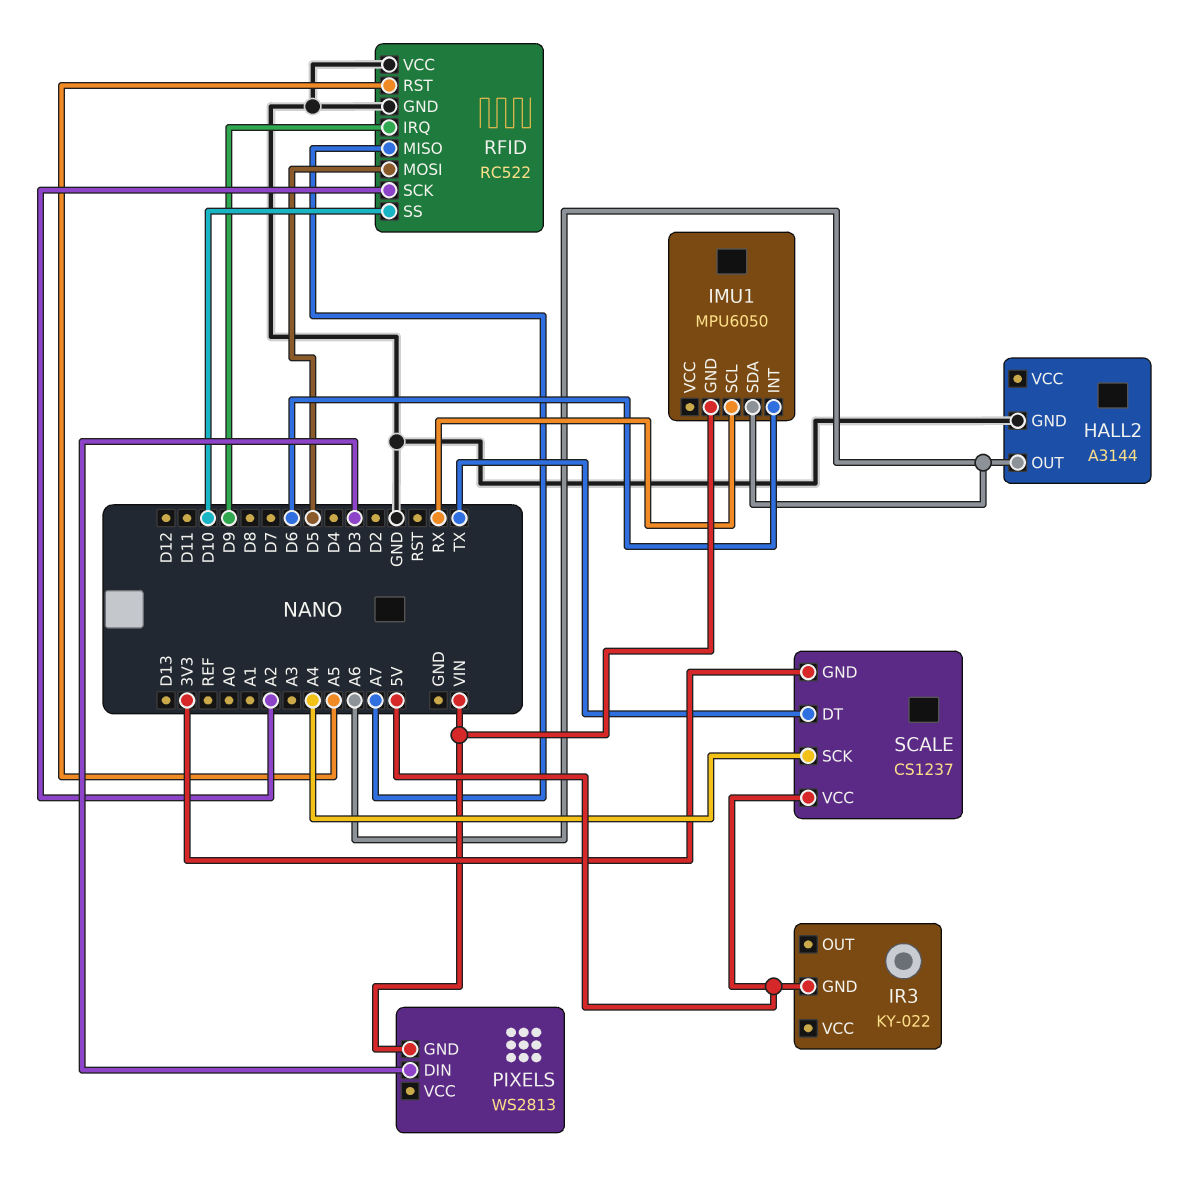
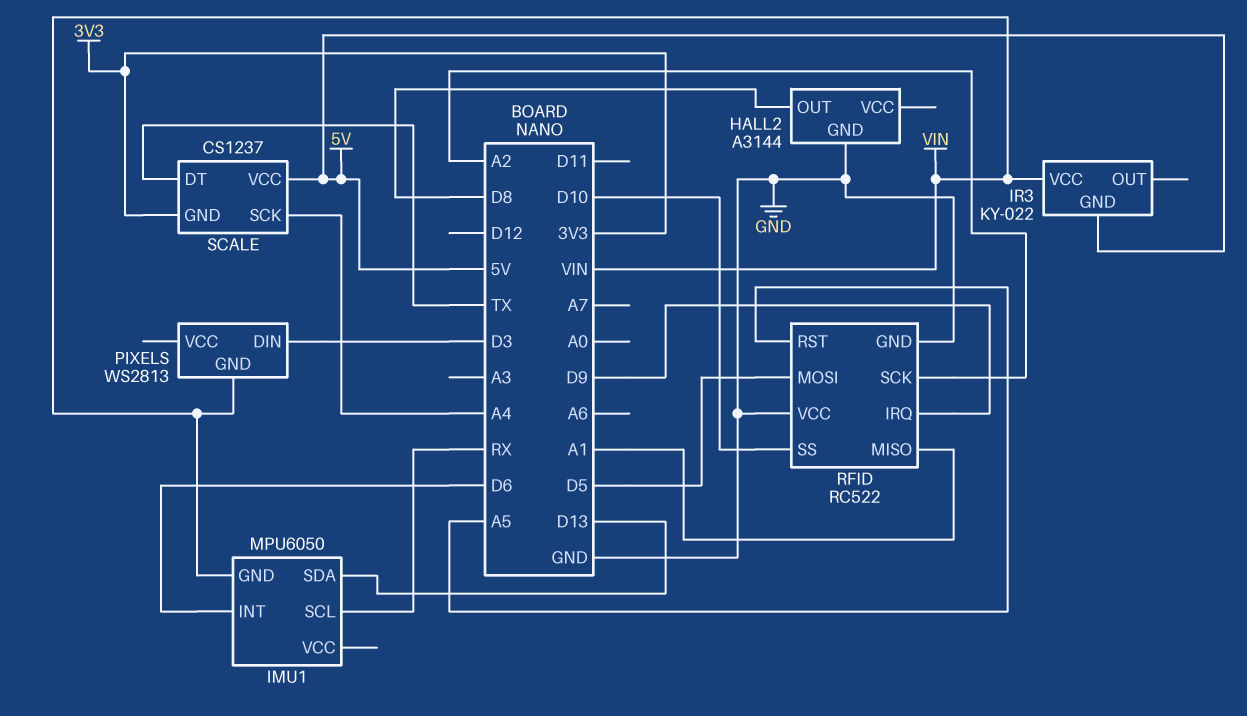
HALL2 pin OUT: A6 -> D8
IMU1 pin SDA: A6 -> D13
IR3 pin VCC: none -> VIN
RFID pin MISO: A7 -> A1

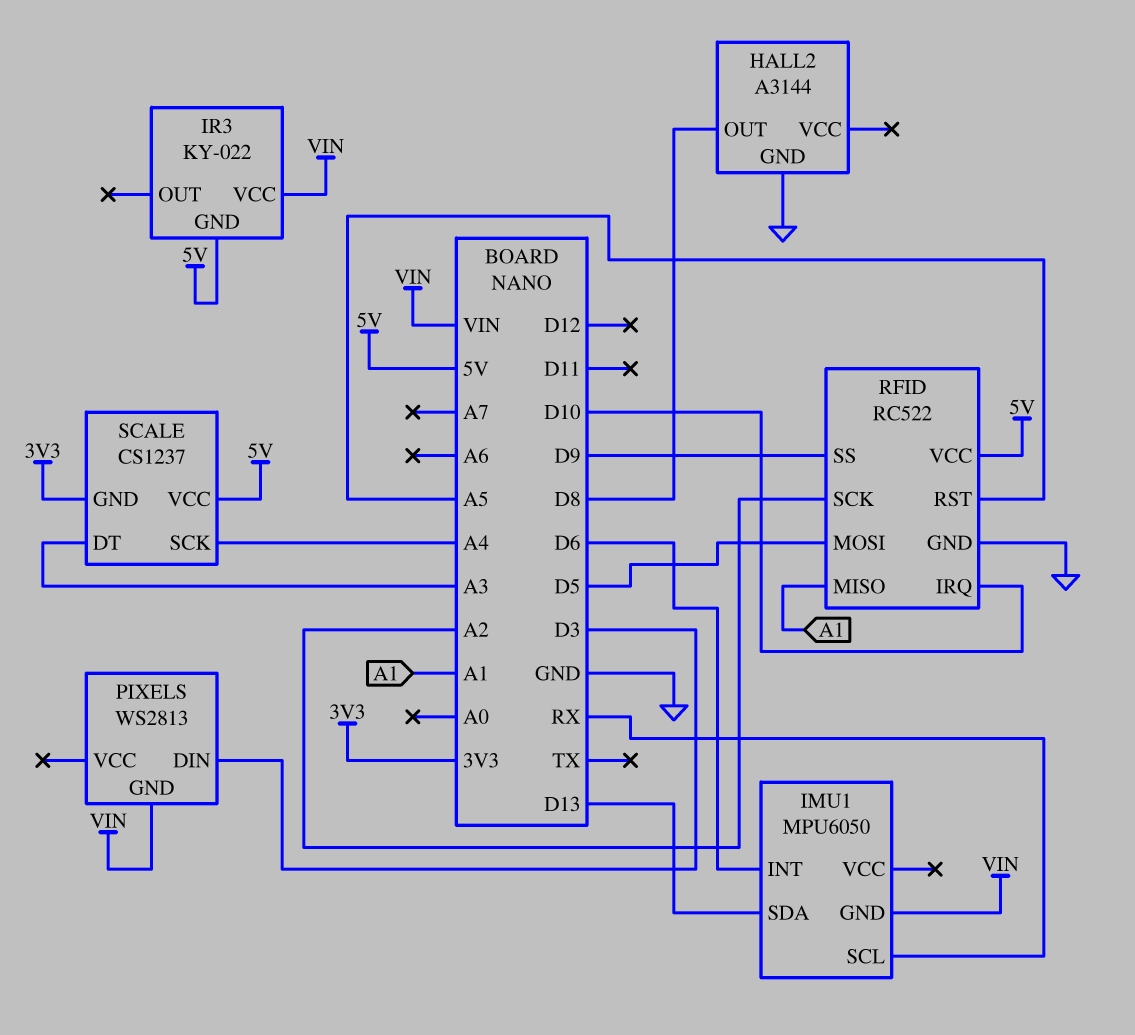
RFID pin IRQ: D9 -> D10
RFID pin SS: D10 -> D9
RFID pin VCC: GND -> 5V
SCALE pin DT: TX -> A3

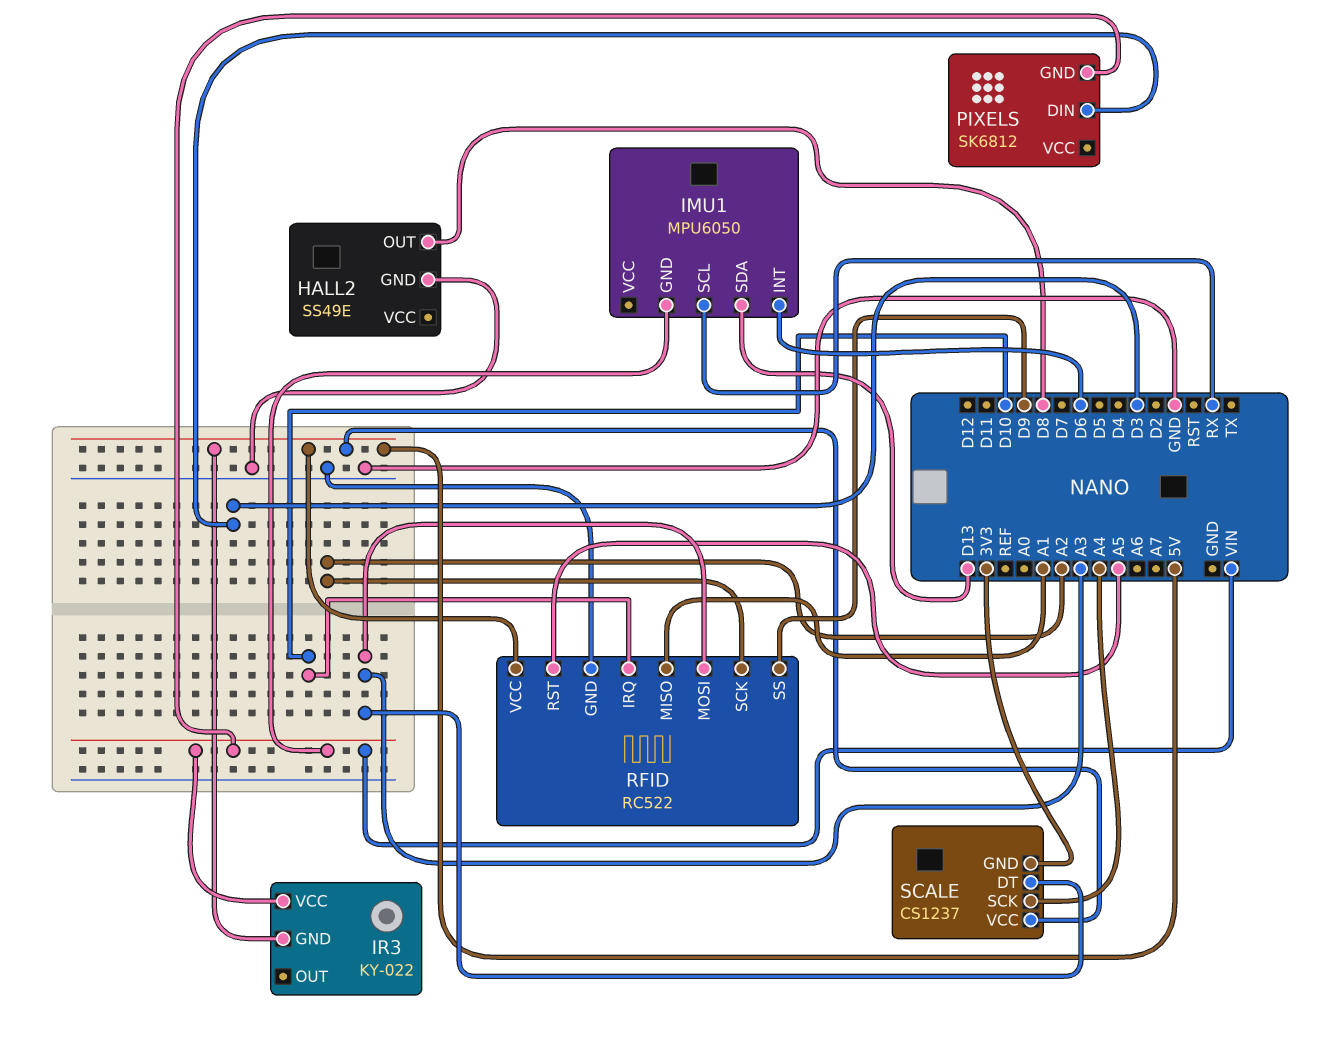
HALL2: A3144 -> SS49E
PIXELS: WS2813 -> SK6812
RFID pin MOSI: D5 -> A3

